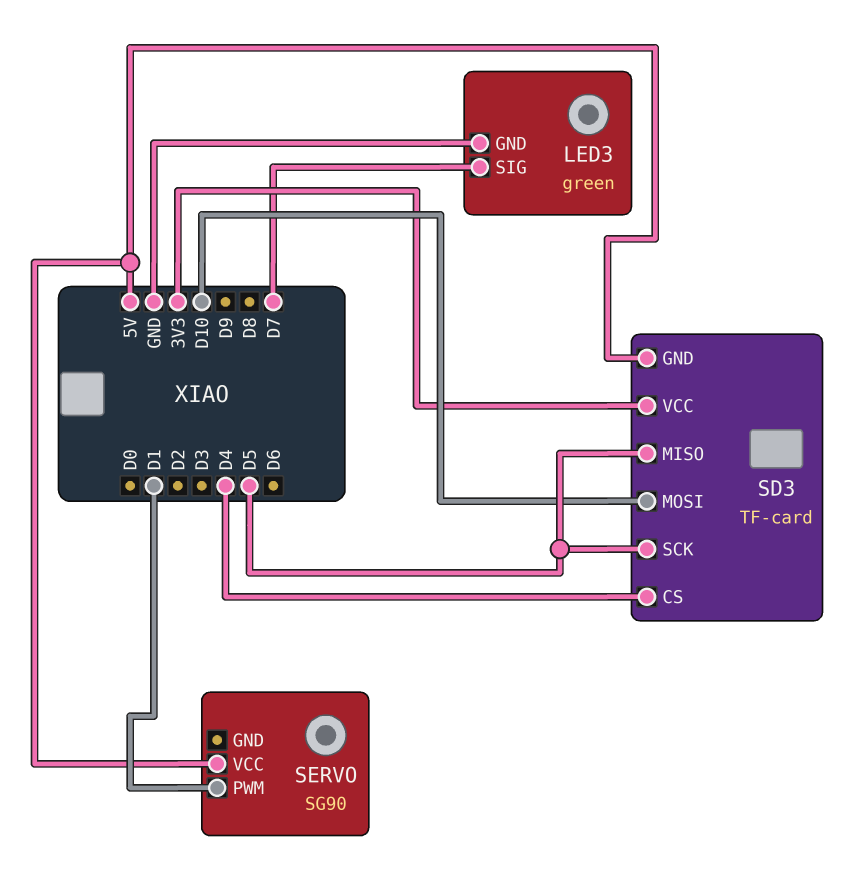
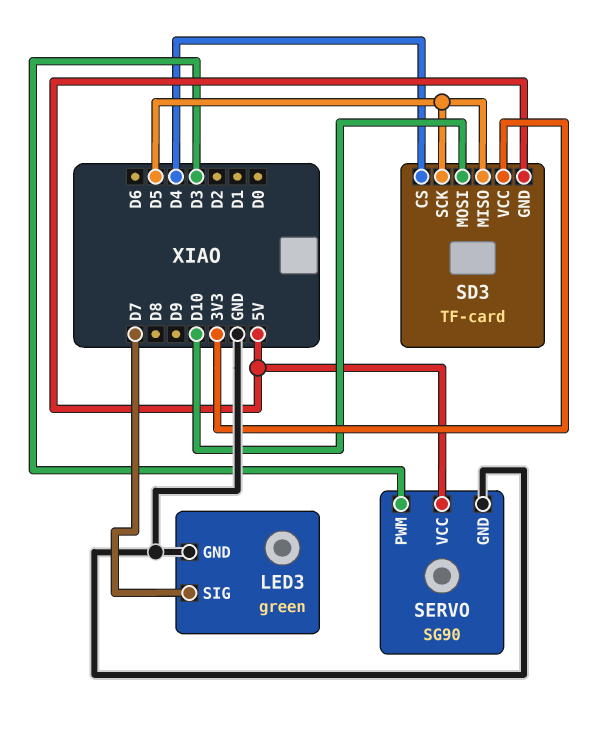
SERVO pin GND: none -> GND
SERVO pin PWM: D1 -> D3

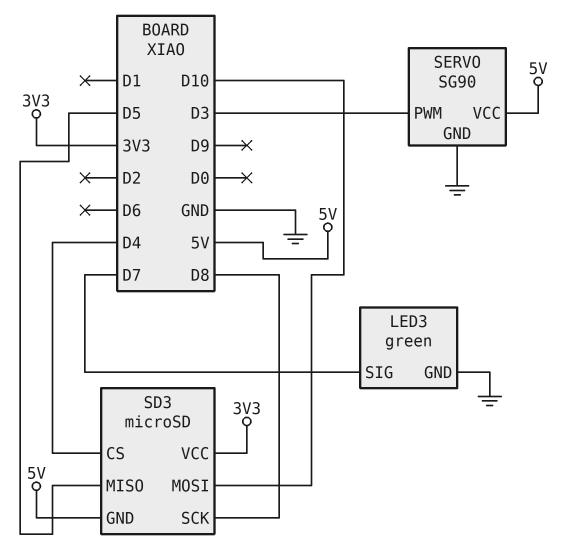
SD3: TF-card -> microSD
SD3 pin SCK: D5 -> D8

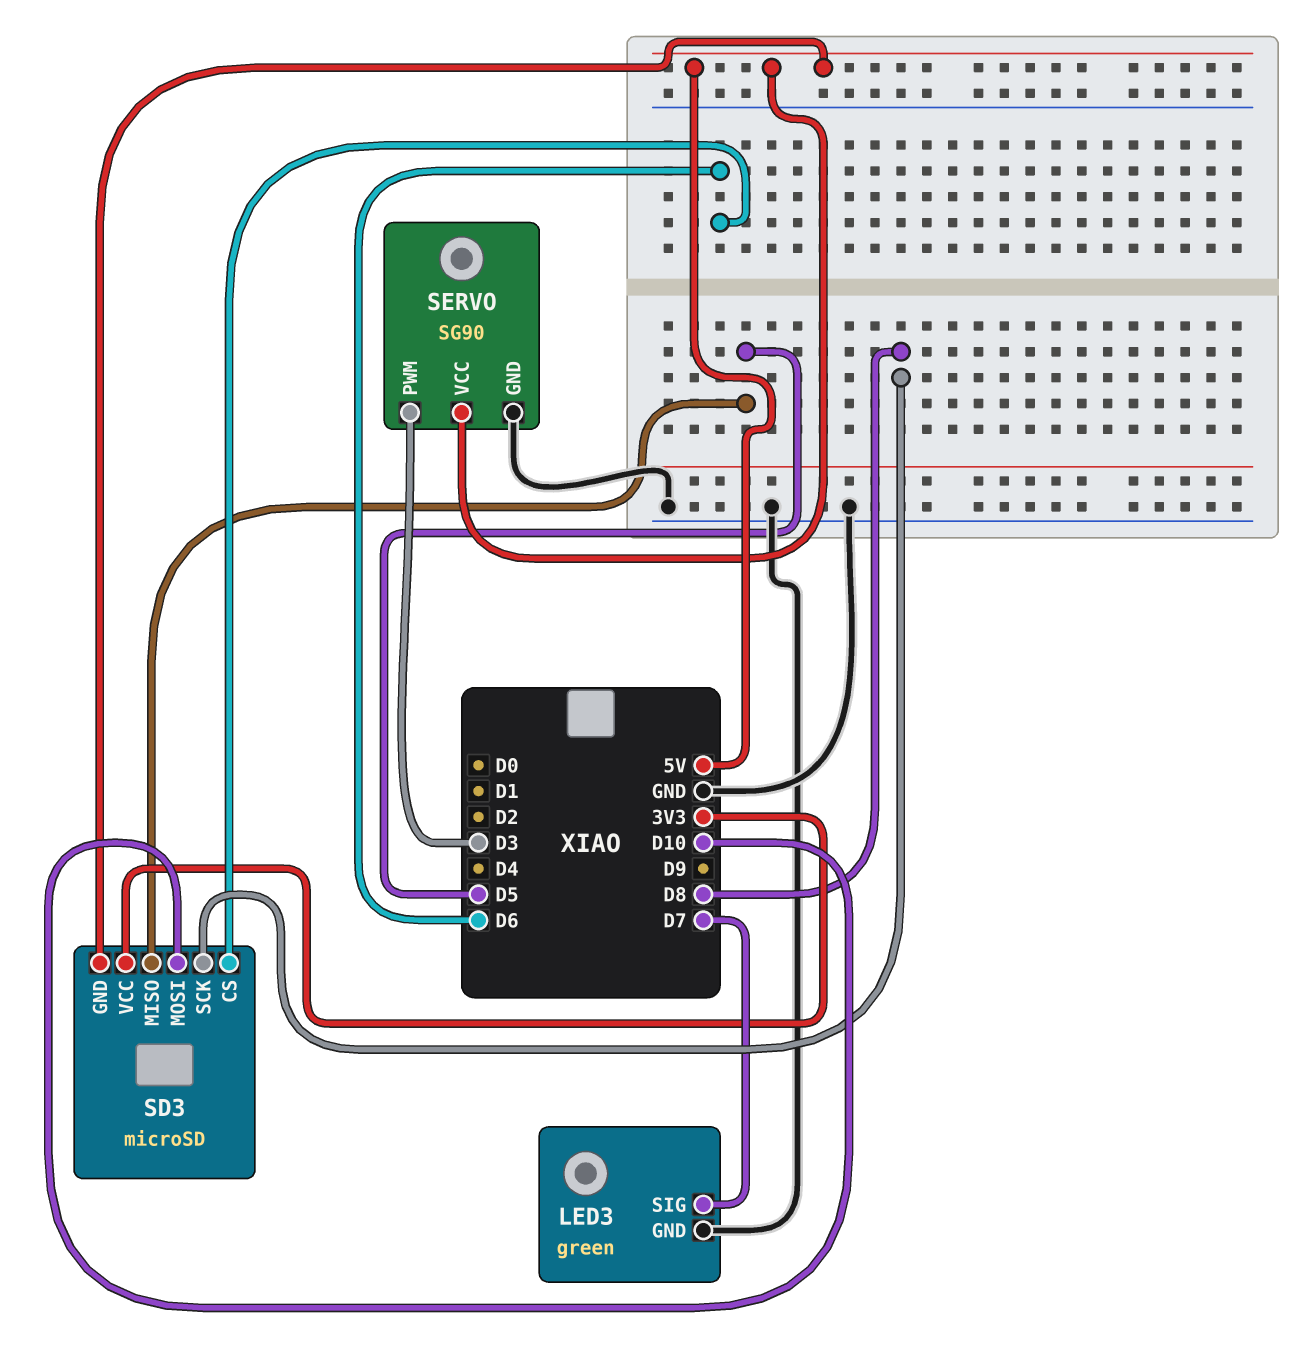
SD3 pin CS: D4 -> D6

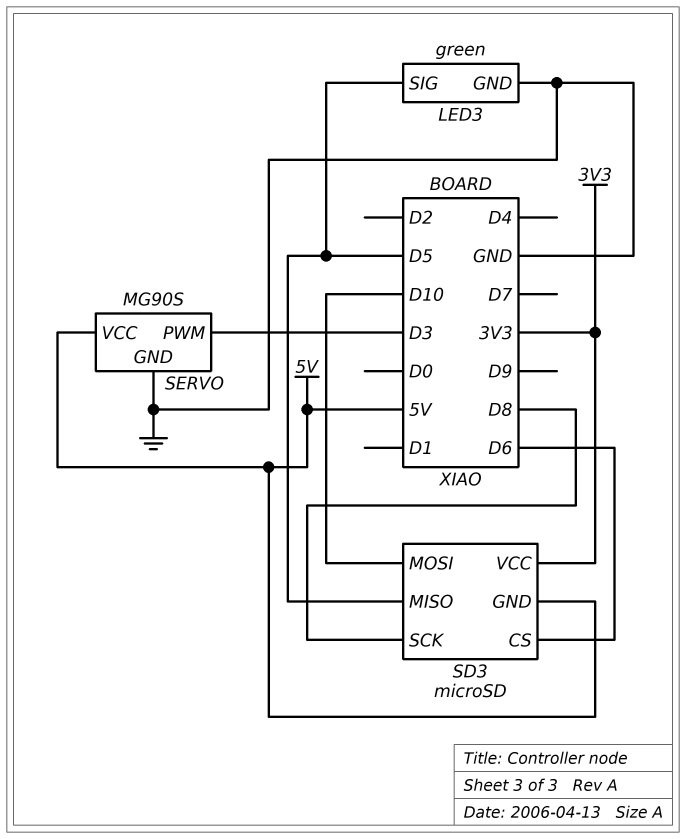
LED3 pin SIG: D7 -> D5
SERVO: SG90 -> MG90S

